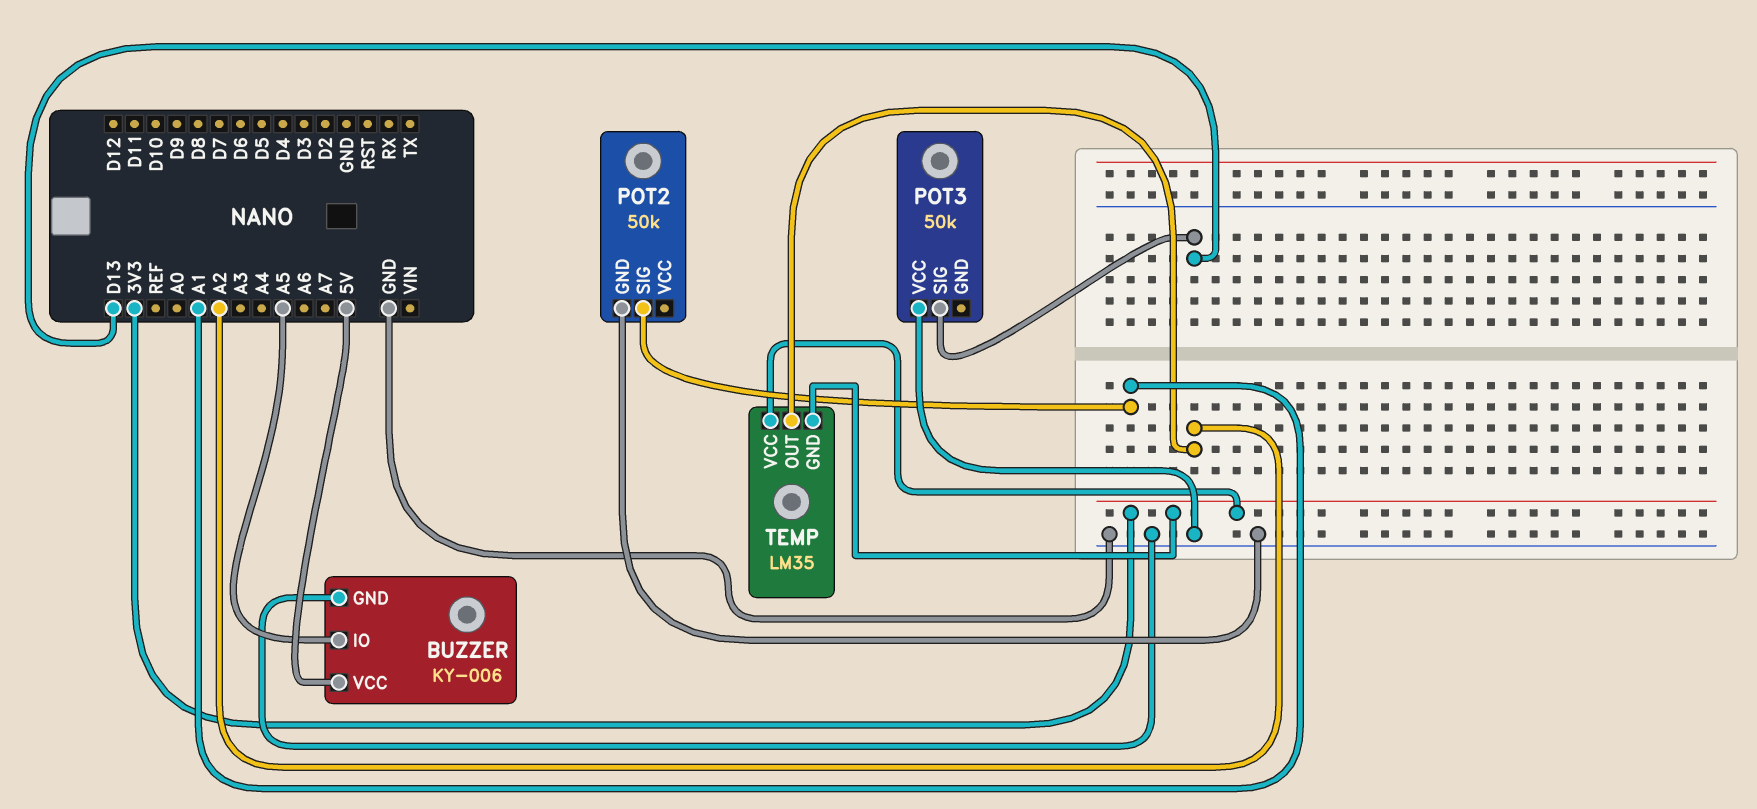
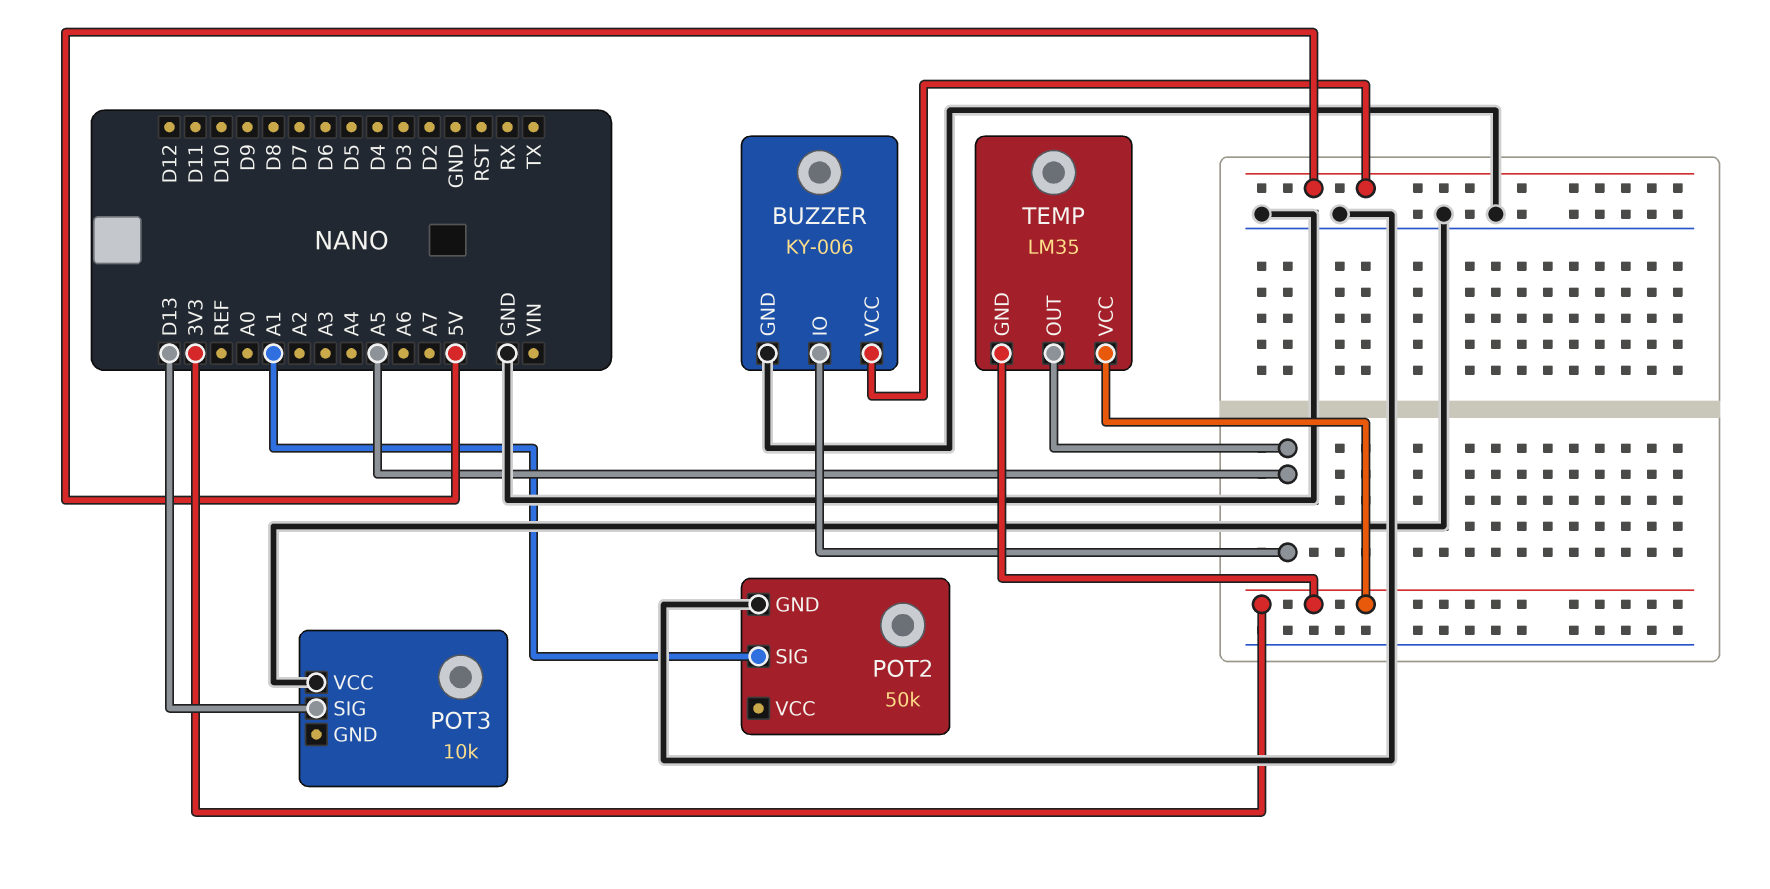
POT3: 50k -> 10k
TEMP pin OUT: A2 -> A5

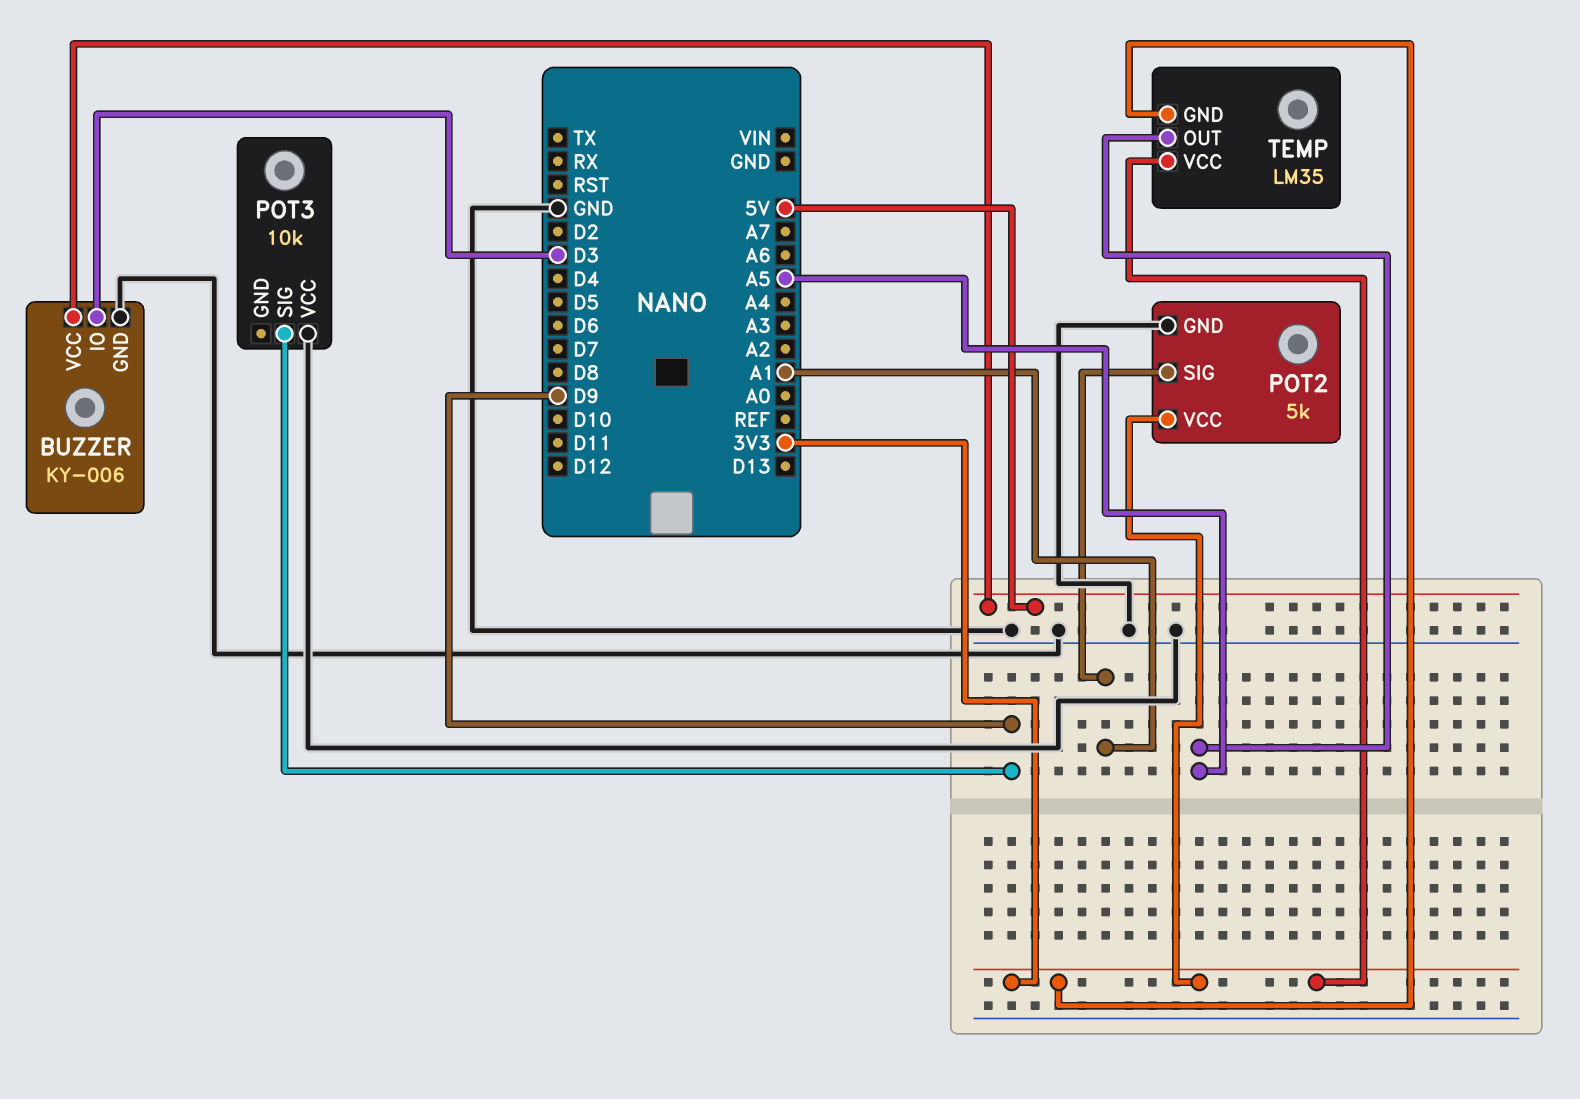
BUZZER pin IO: A5 -> D3
POT2: 50k -> 5k
POT2 pin VCC: none -> 3V3
POT3 pin SIG: D13 -> D9

